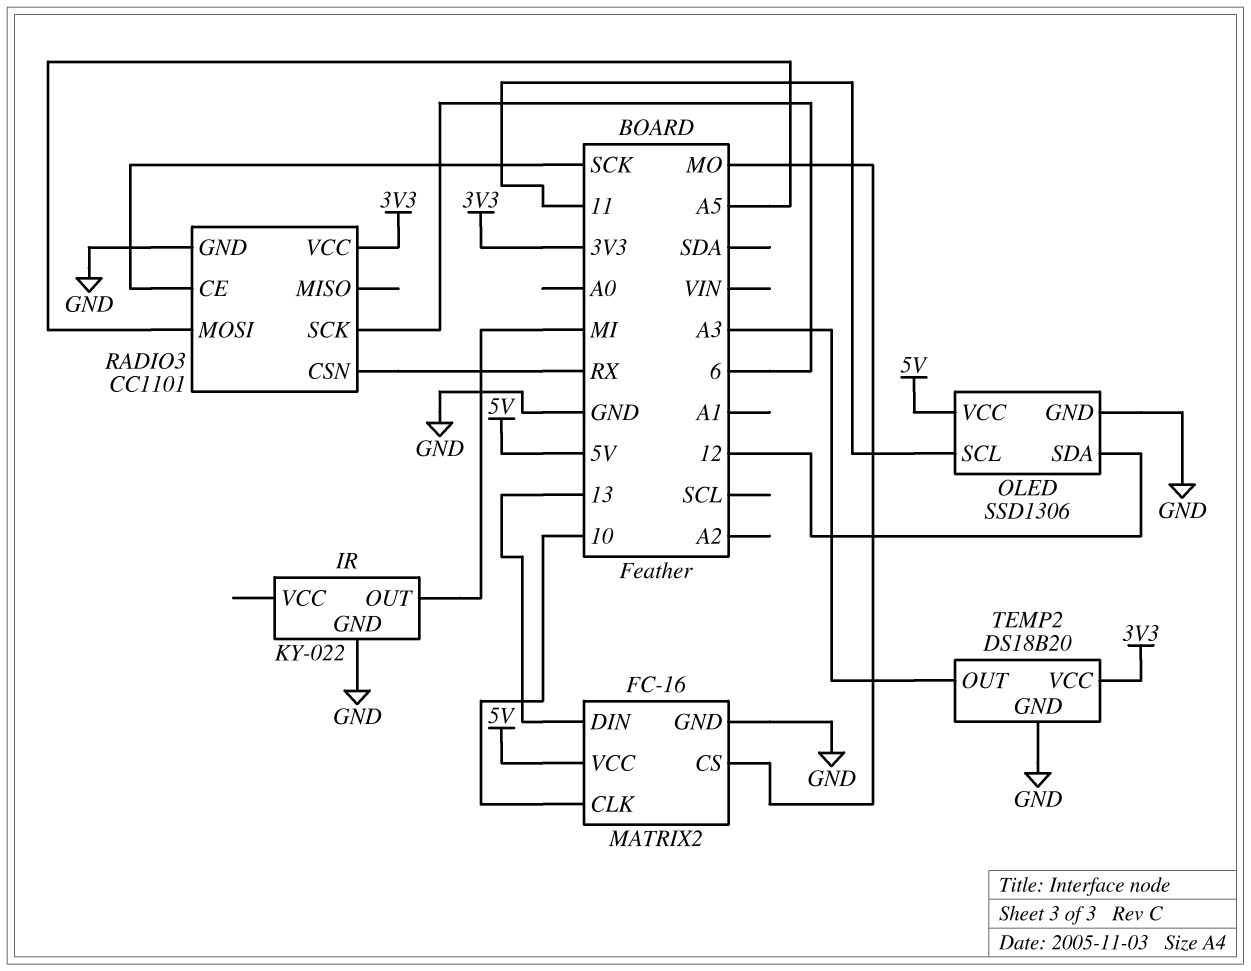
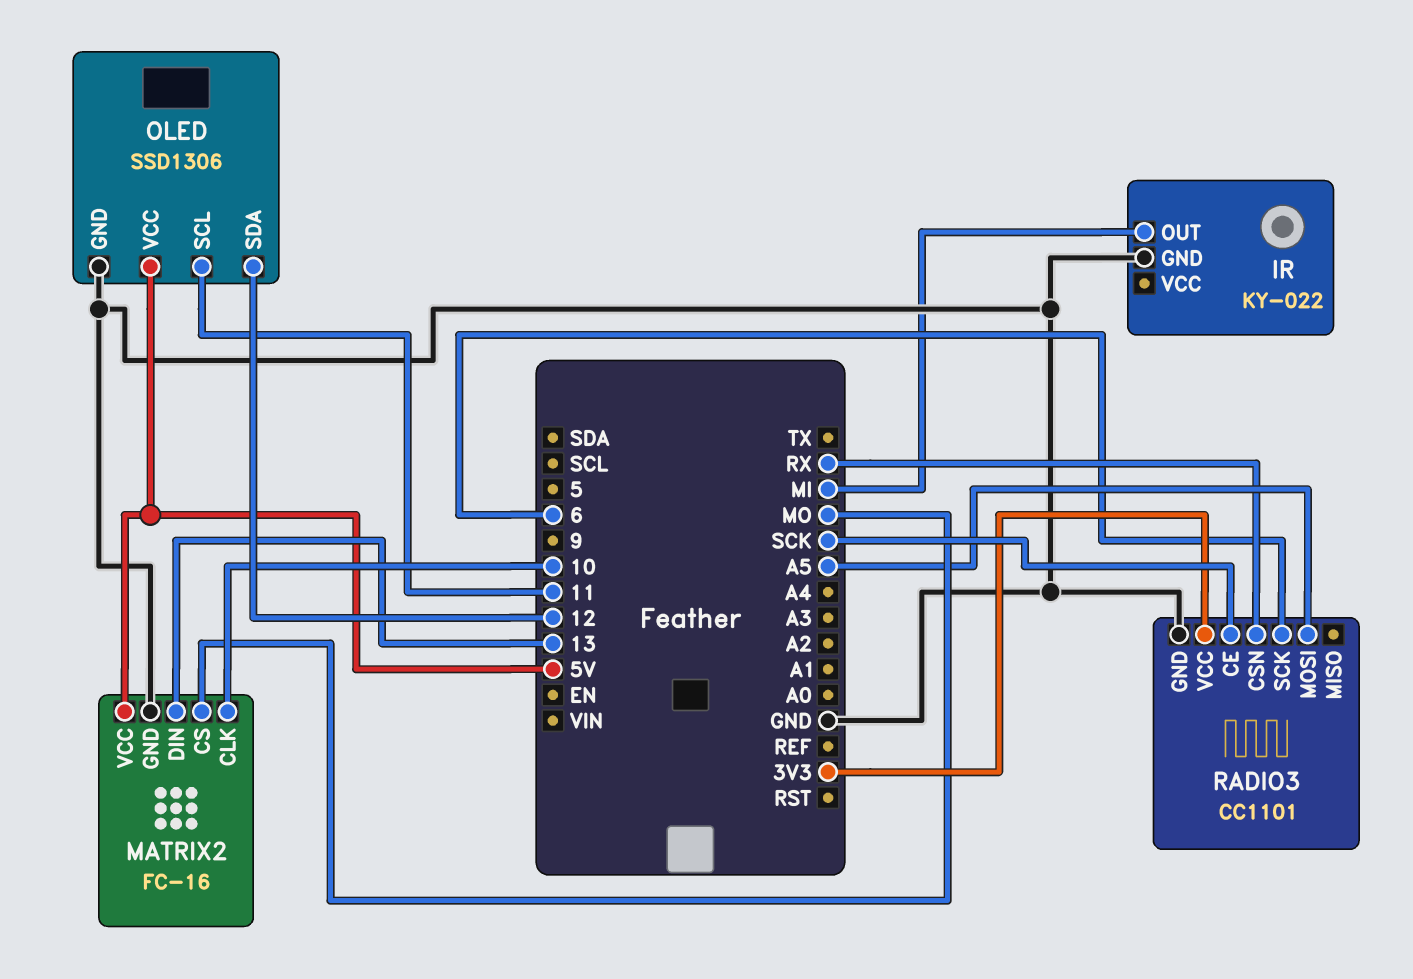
TEMP2: DS18B20 -> none
TEMP2 pin GND: GND -> none
TEMP2 pin OUT: A3 -> none
TEMP2 pin VCC: 3V3 -> none

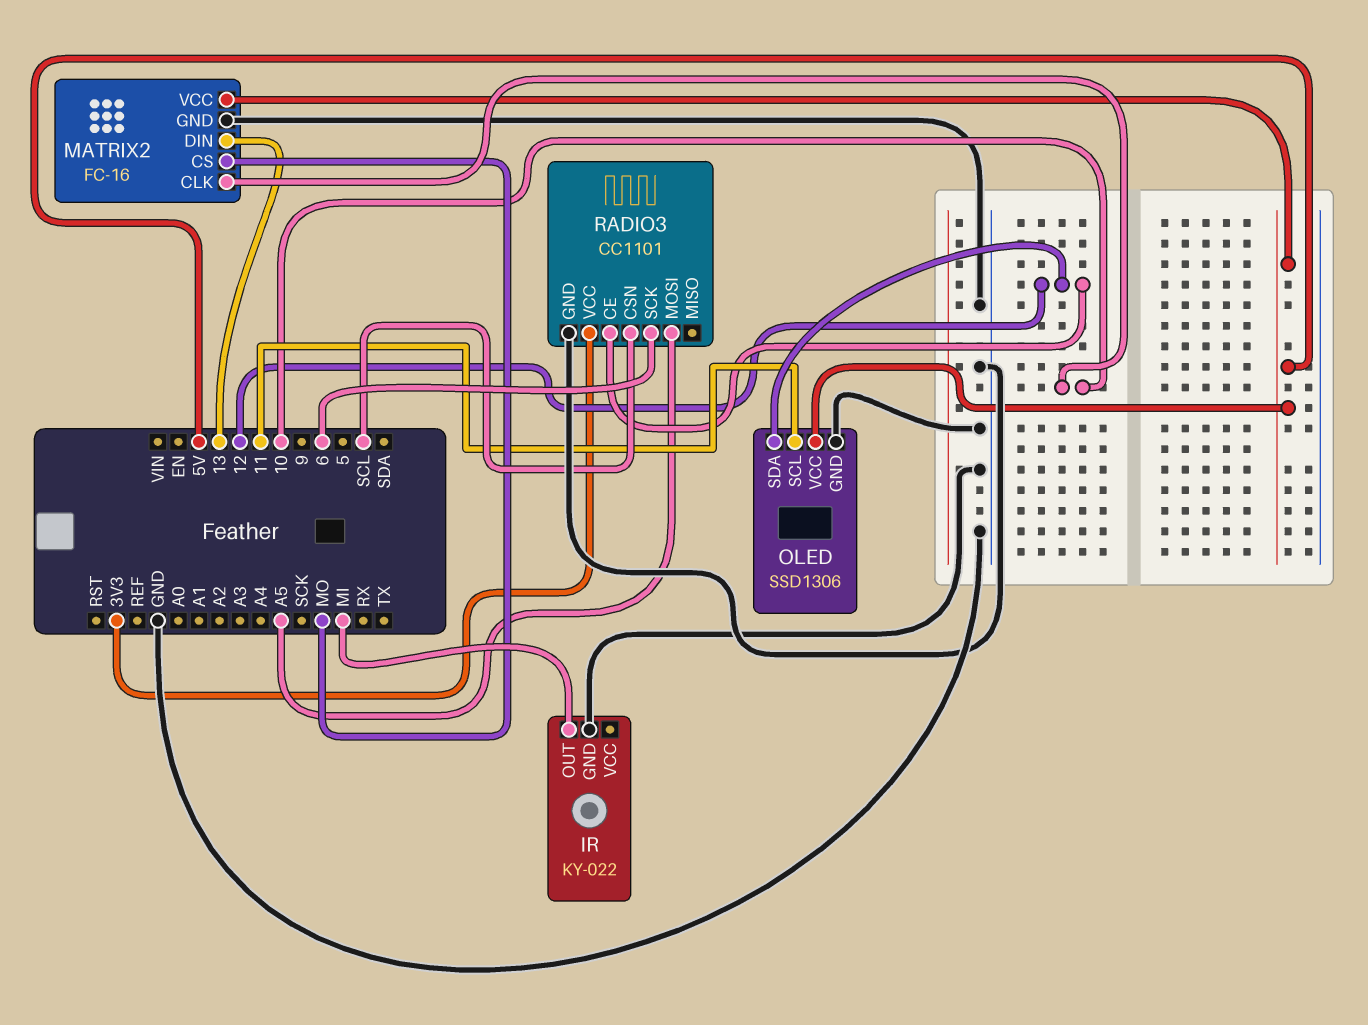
RADIO3 pin CE: SCK -> 12
RADIO3 pin CSN: RX -> SCL

